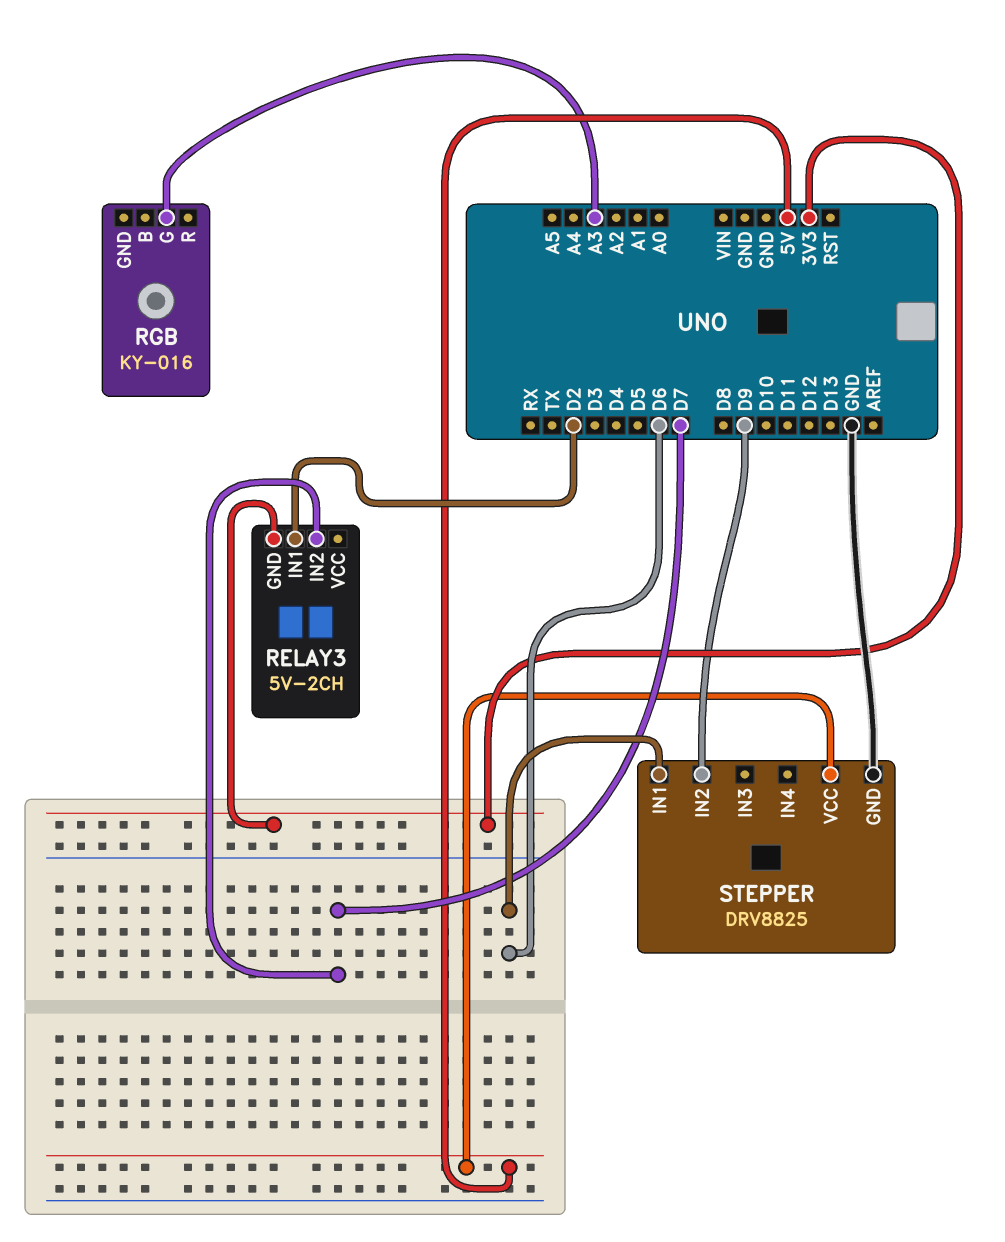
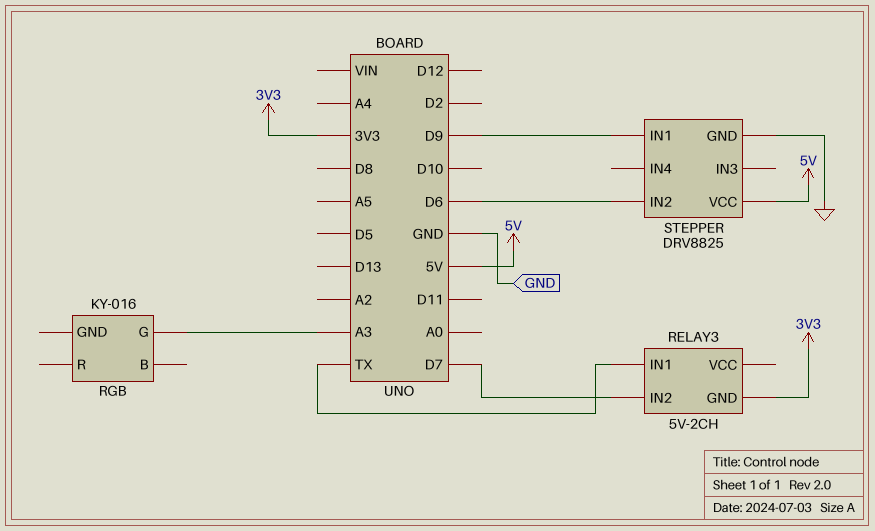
RELAY3 pin IN1: D2 -> TX
STEPPER pin IN1: D6 -> D9
STEPPER pin IN2: D9 -> D6

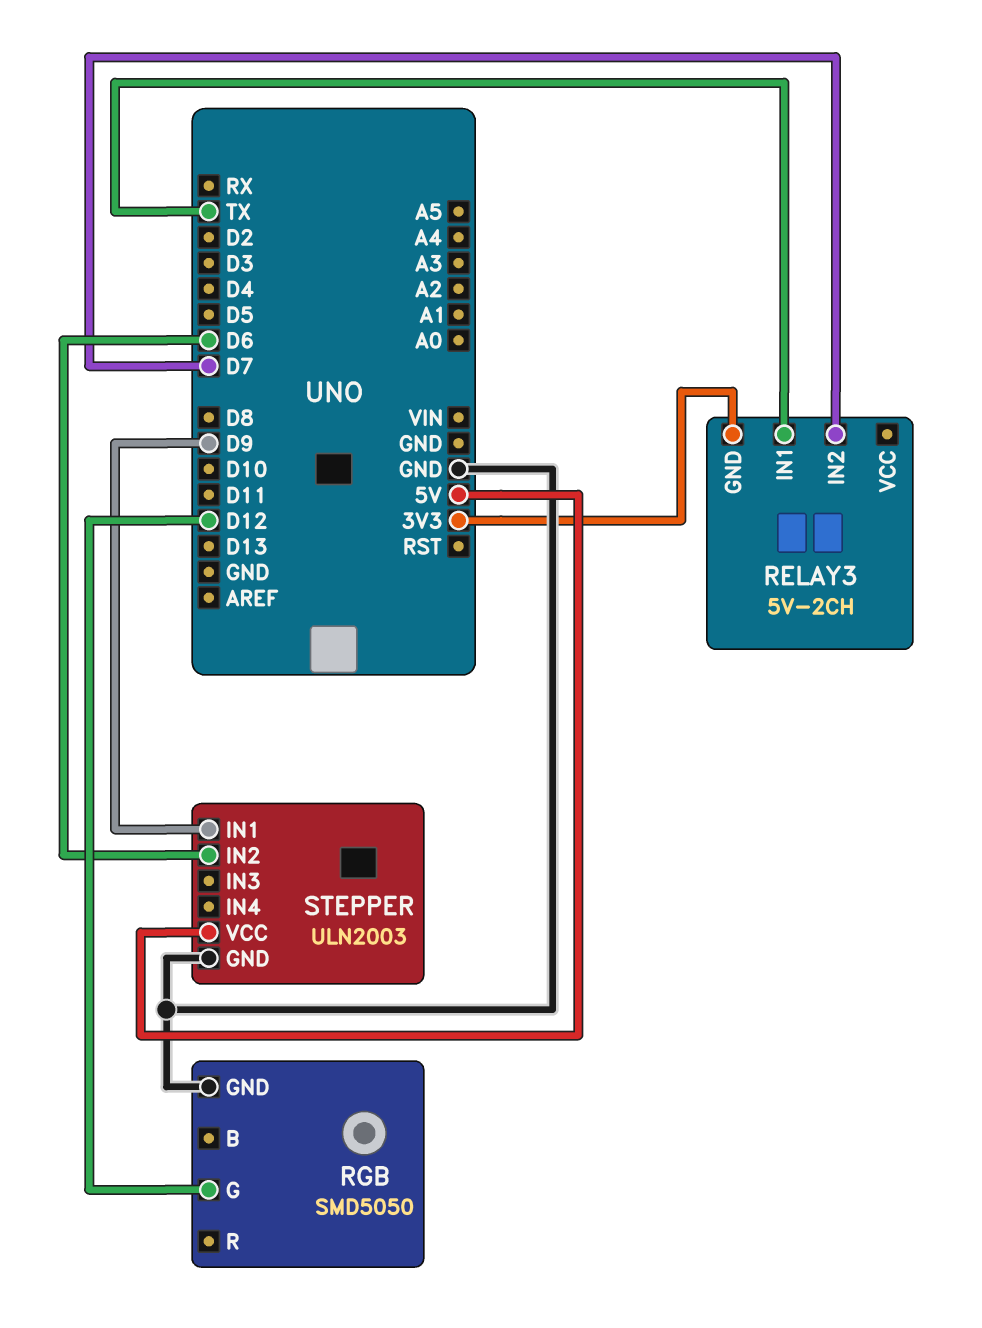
RGB: KY-016 -> SMD5050
RGB pin G: A3 -> D12
RGB pin GND: none -> GND
STEPPER: DRV8825 -> ULN2003

